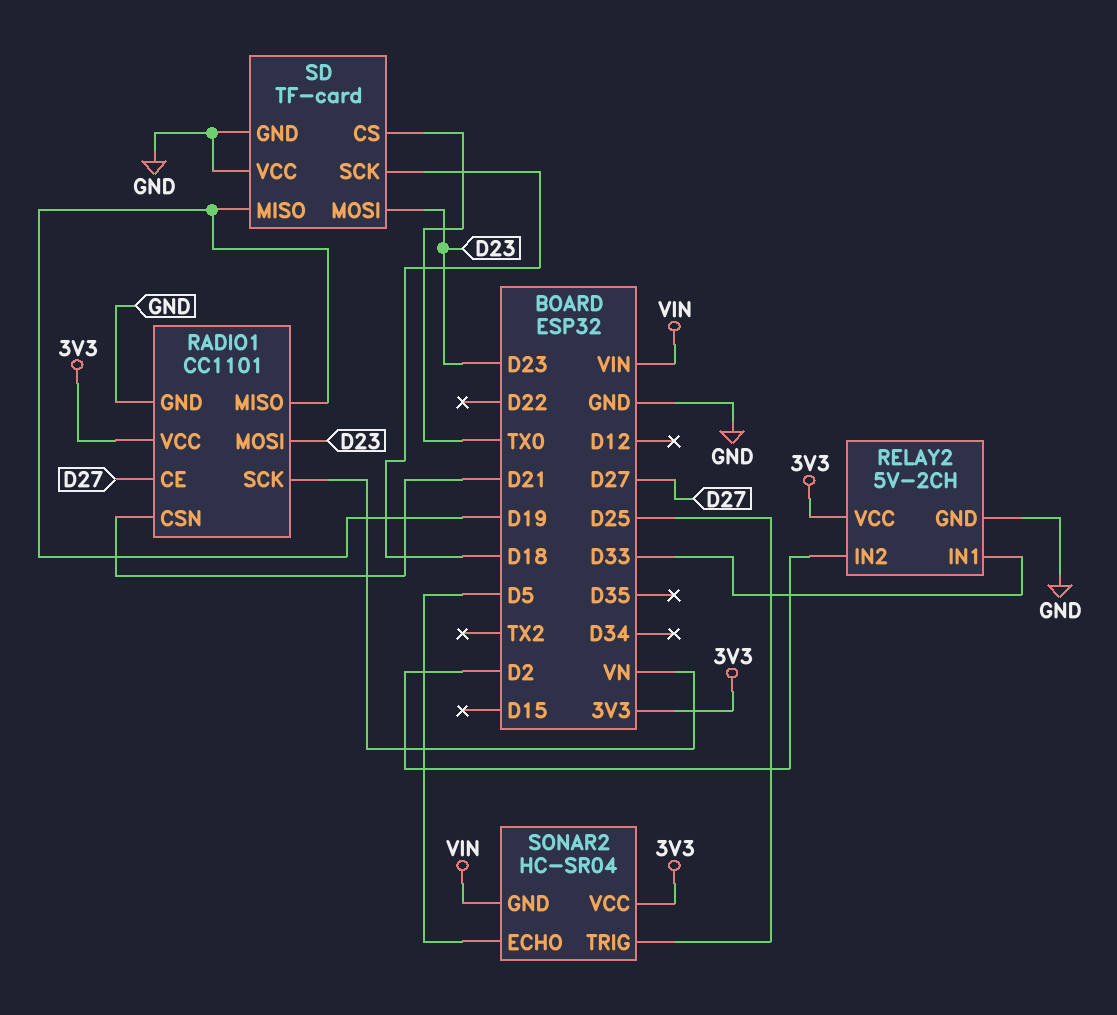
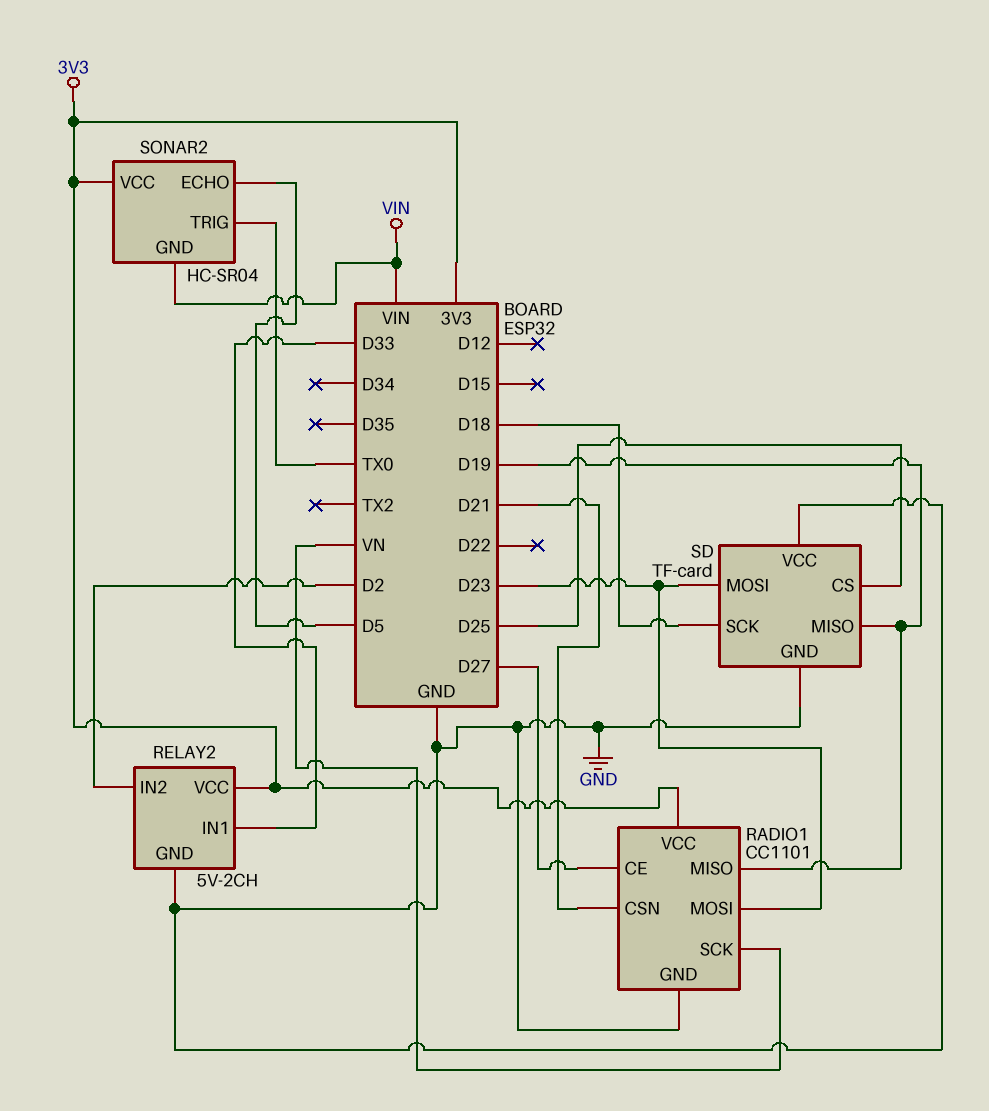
SD pin CS: TX0 -> D25
SONAR2 pin TRIG: D25 -> TX0

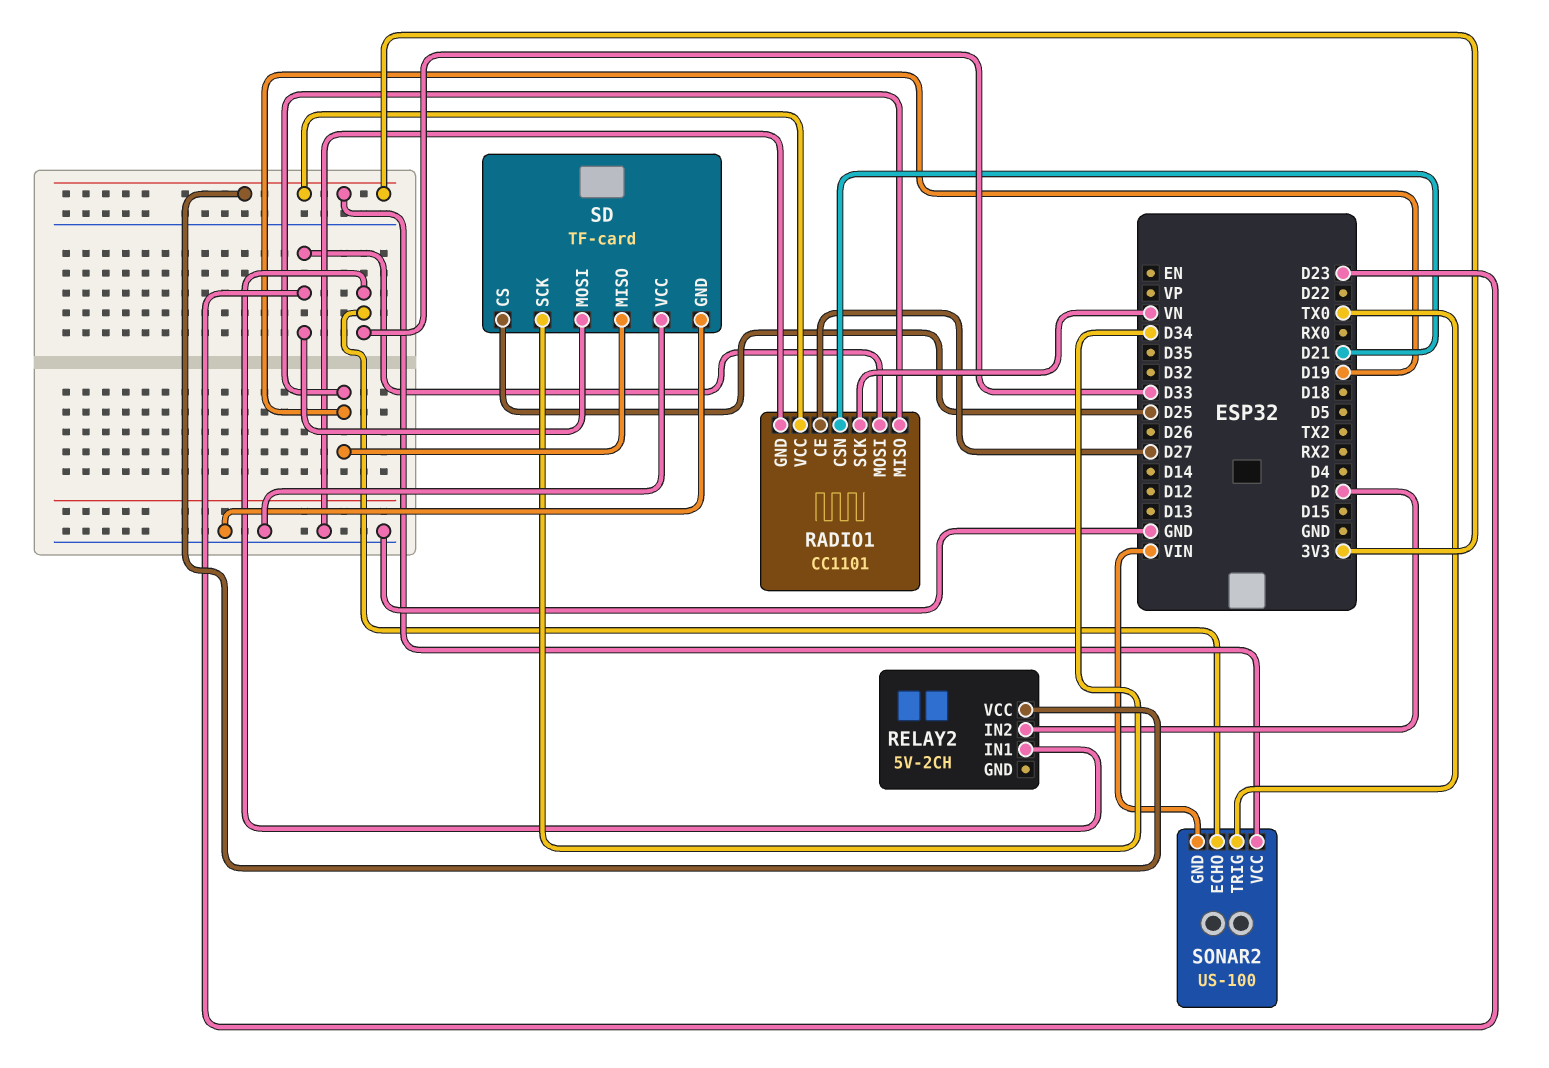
RELAY2 pin GND: GND -> none
SD pin SCK: D18 -> D34
SONAR2: HC-SR04 -> US-100
SONAR2 pin ECHO: D5 -> D33

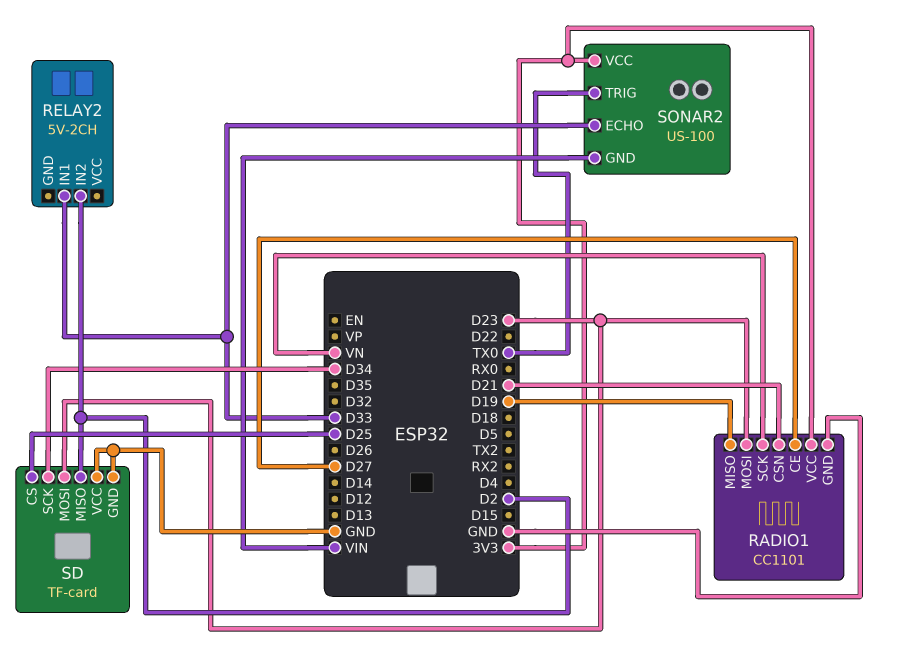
RELAY2 pin VCC: 3V3 -> none
SD pin MISO: D19 -> D2

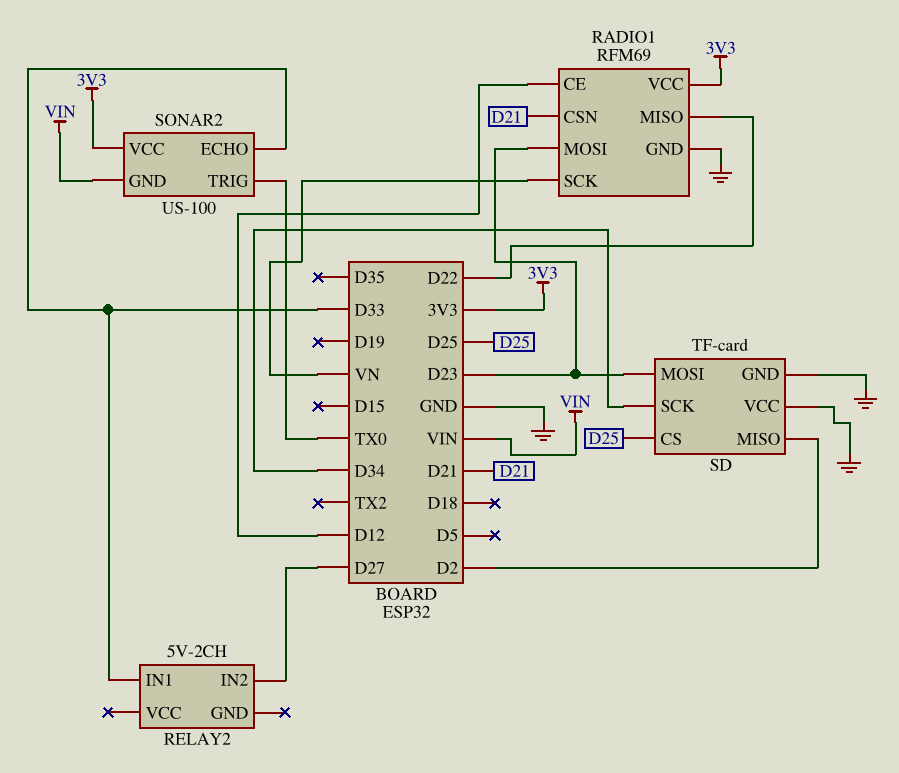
RADIO1: CC1101 -> RFM69
RADIO1 pin CE: D27 -> D12
RADIO1 pin MISO: D19 -> D22
RELAY2 pin IN2: D2 -> D27

